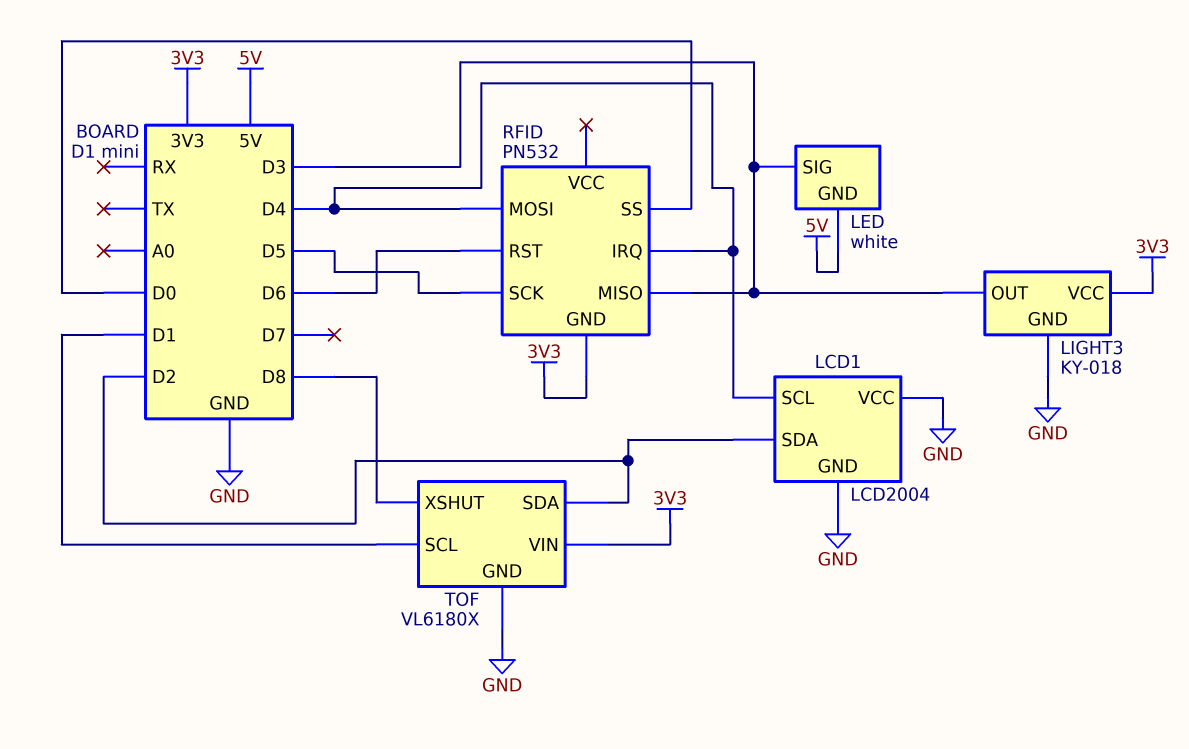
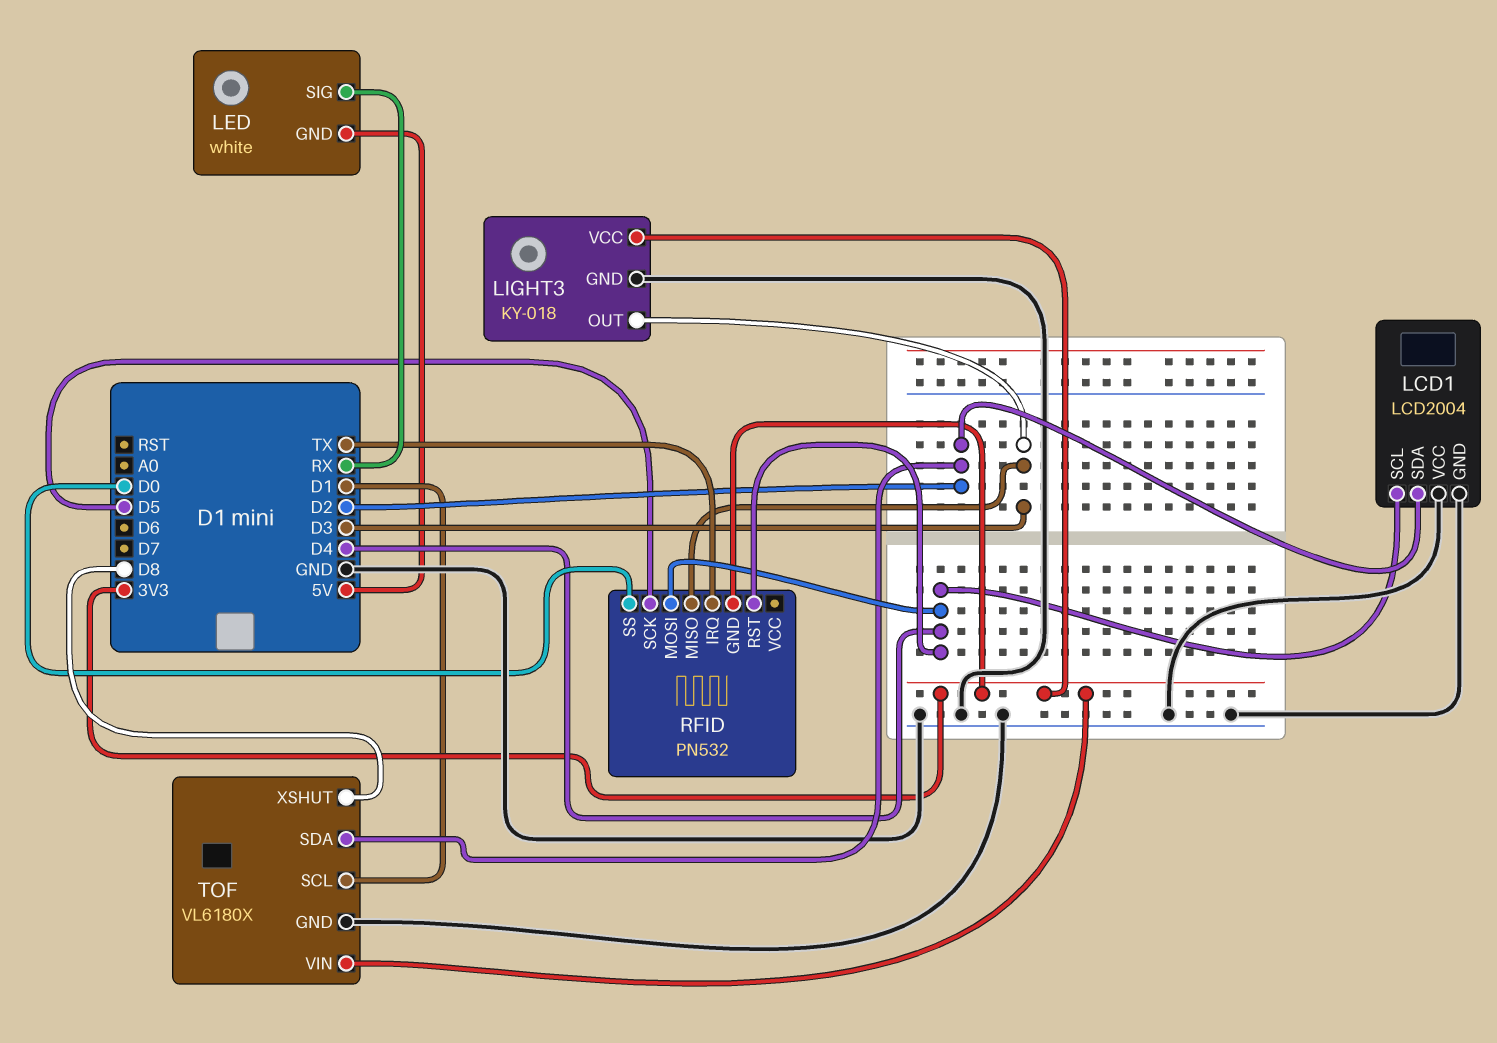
LED pin SIG: D3 -> RX
RFID pin IRQ: D4 -> TX
RFID pin RST: D6 -> D4

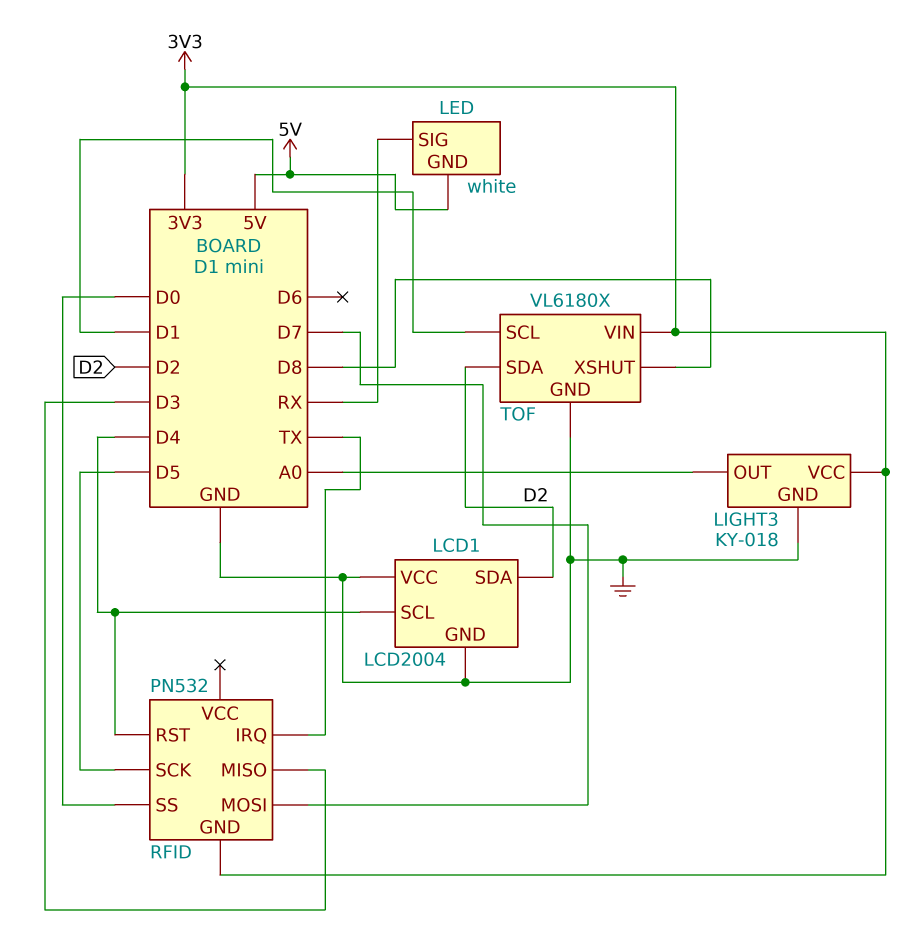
LIGHT3 pin OUT: D3 -> A0
RFID pin MOSI: D4 -> D7

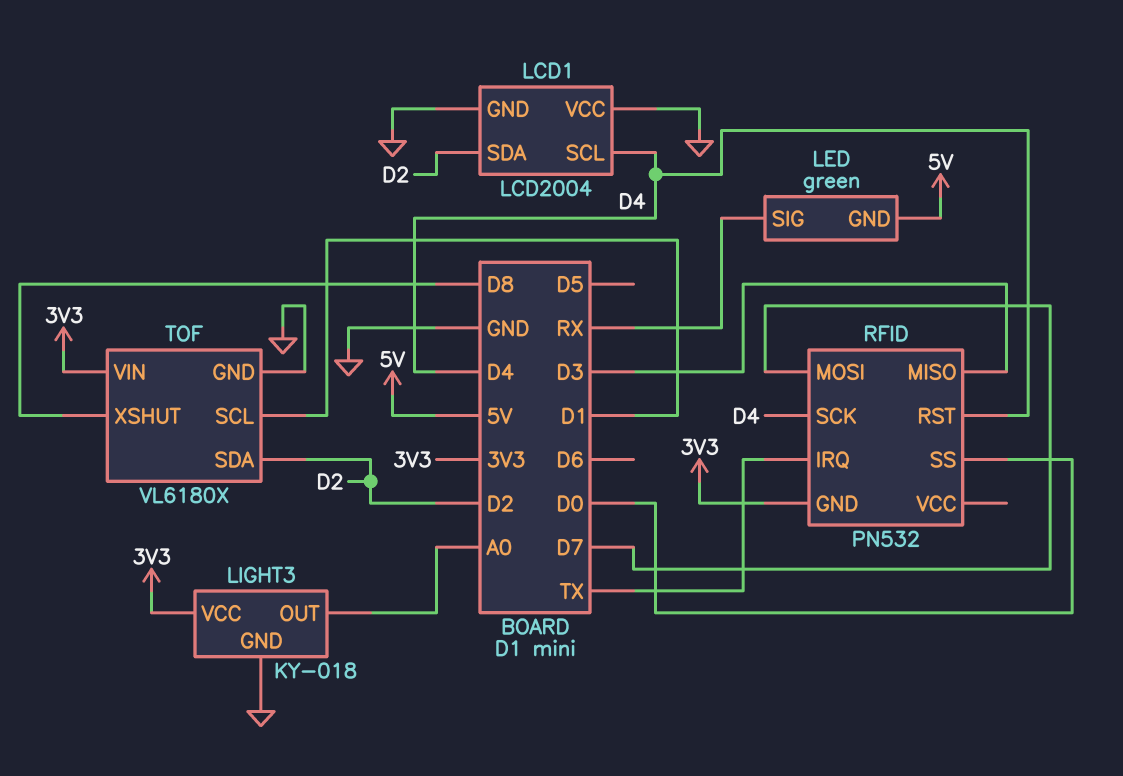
LED: white -> green
RFID pin SCK: D5 -> D4

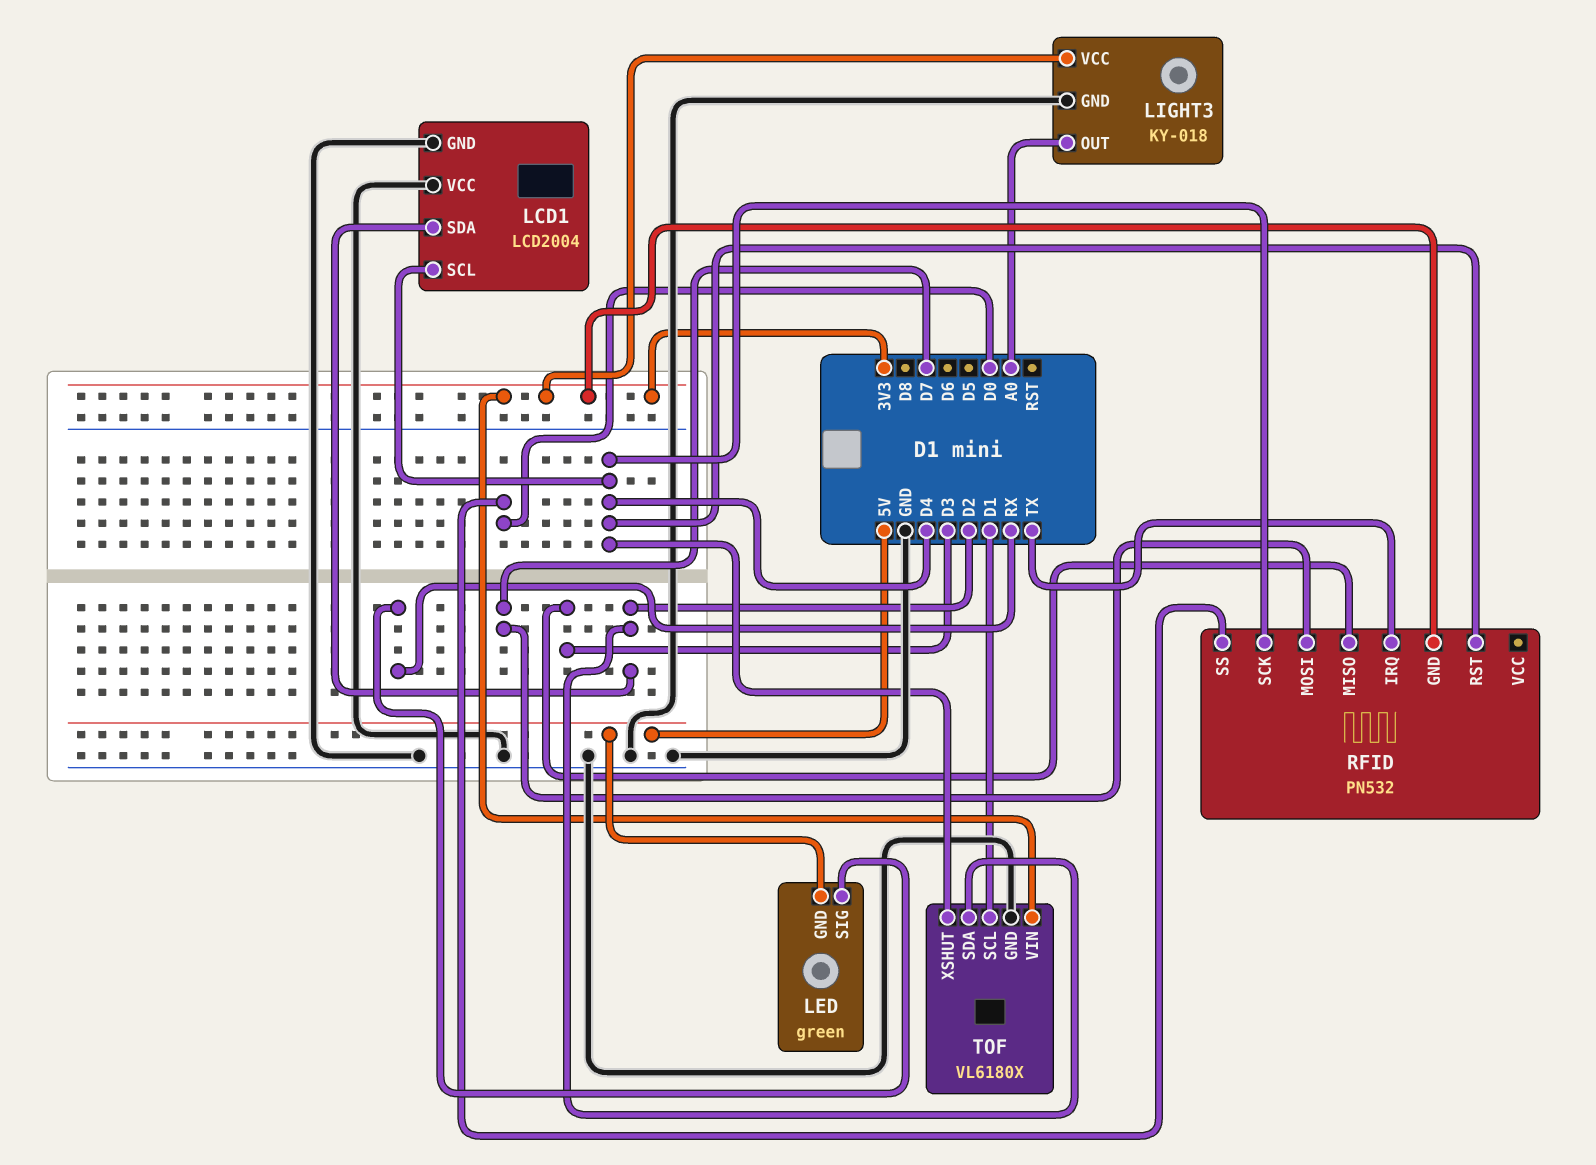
TOF pin XSHUT: D8 -> D4

